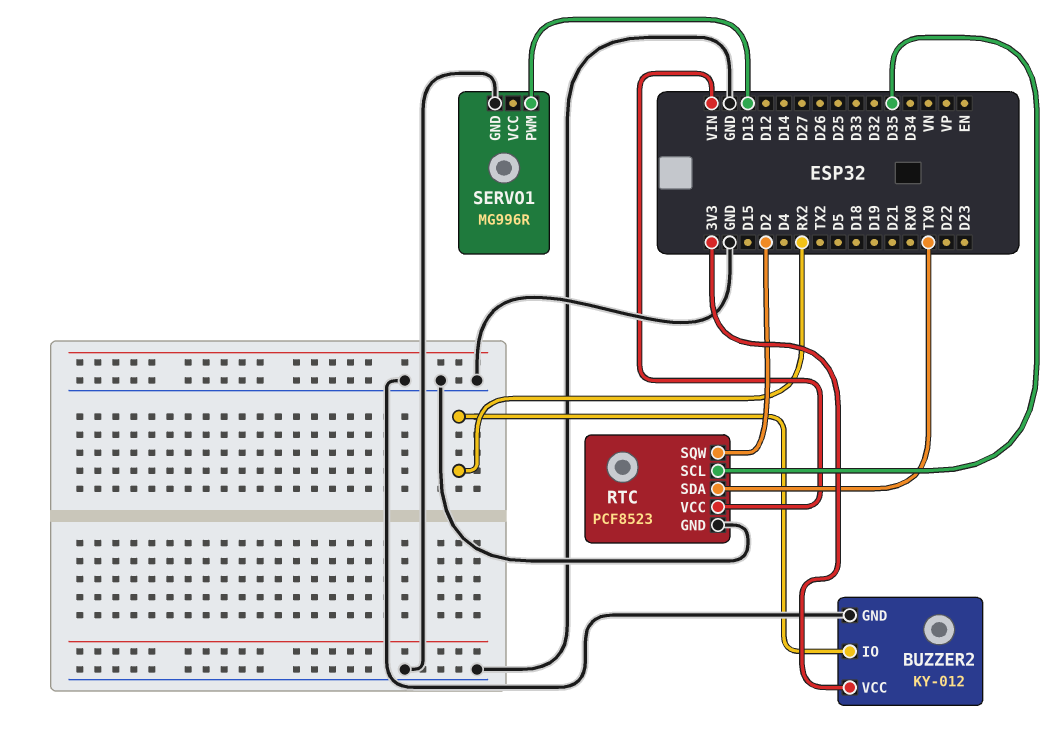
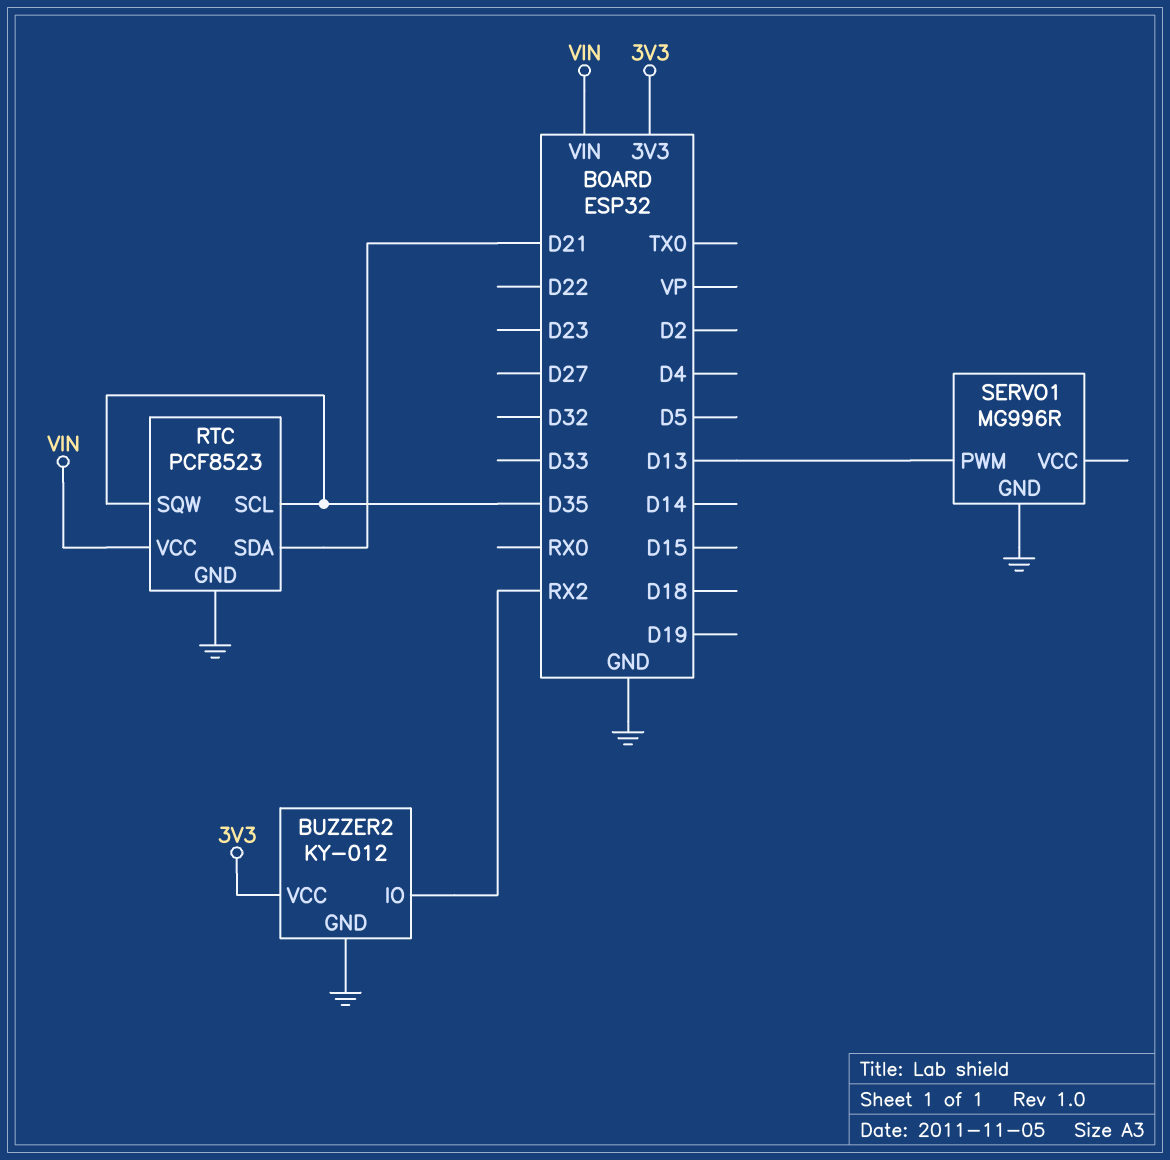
RTC pin SDA: TX0 -> D21
RTC pin SQW: D2 -> D35

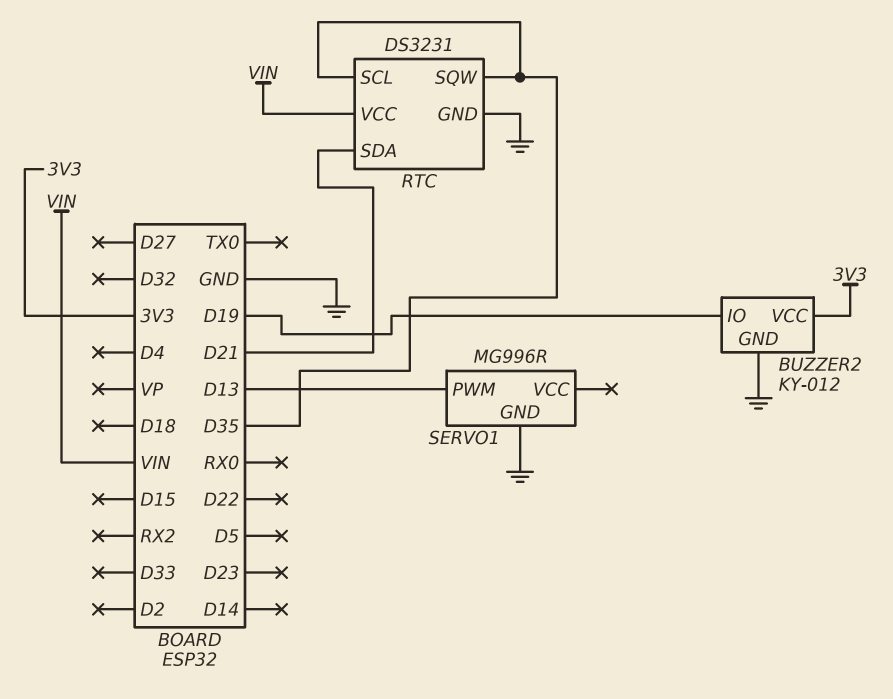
BUZZER2 pin IO: RX2 -> D19
RTC: PCF8523 -> DS3231

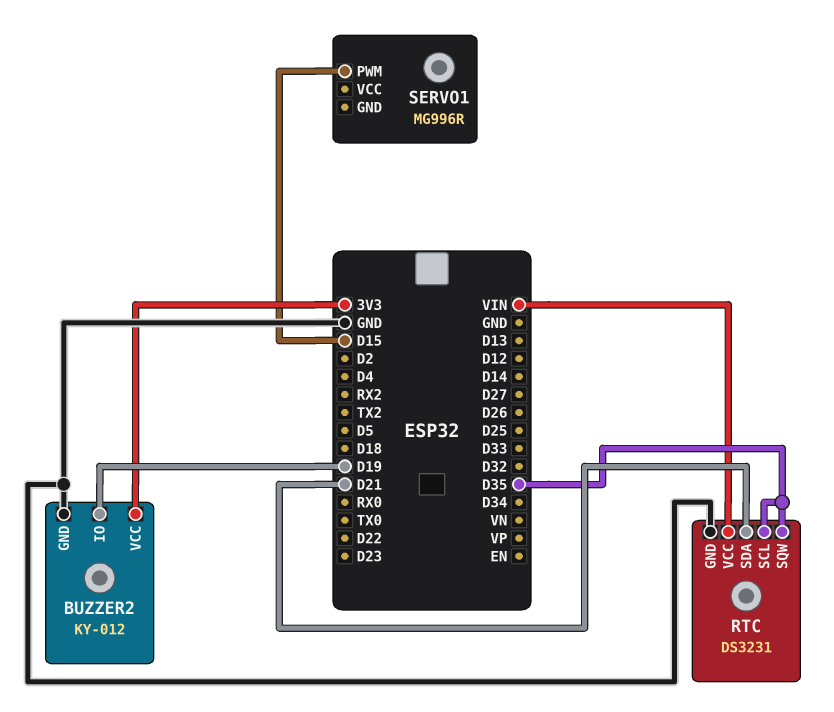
SERVO1 pin GND: GND -> none
SERVO1 pin PWM: D13 -> D15

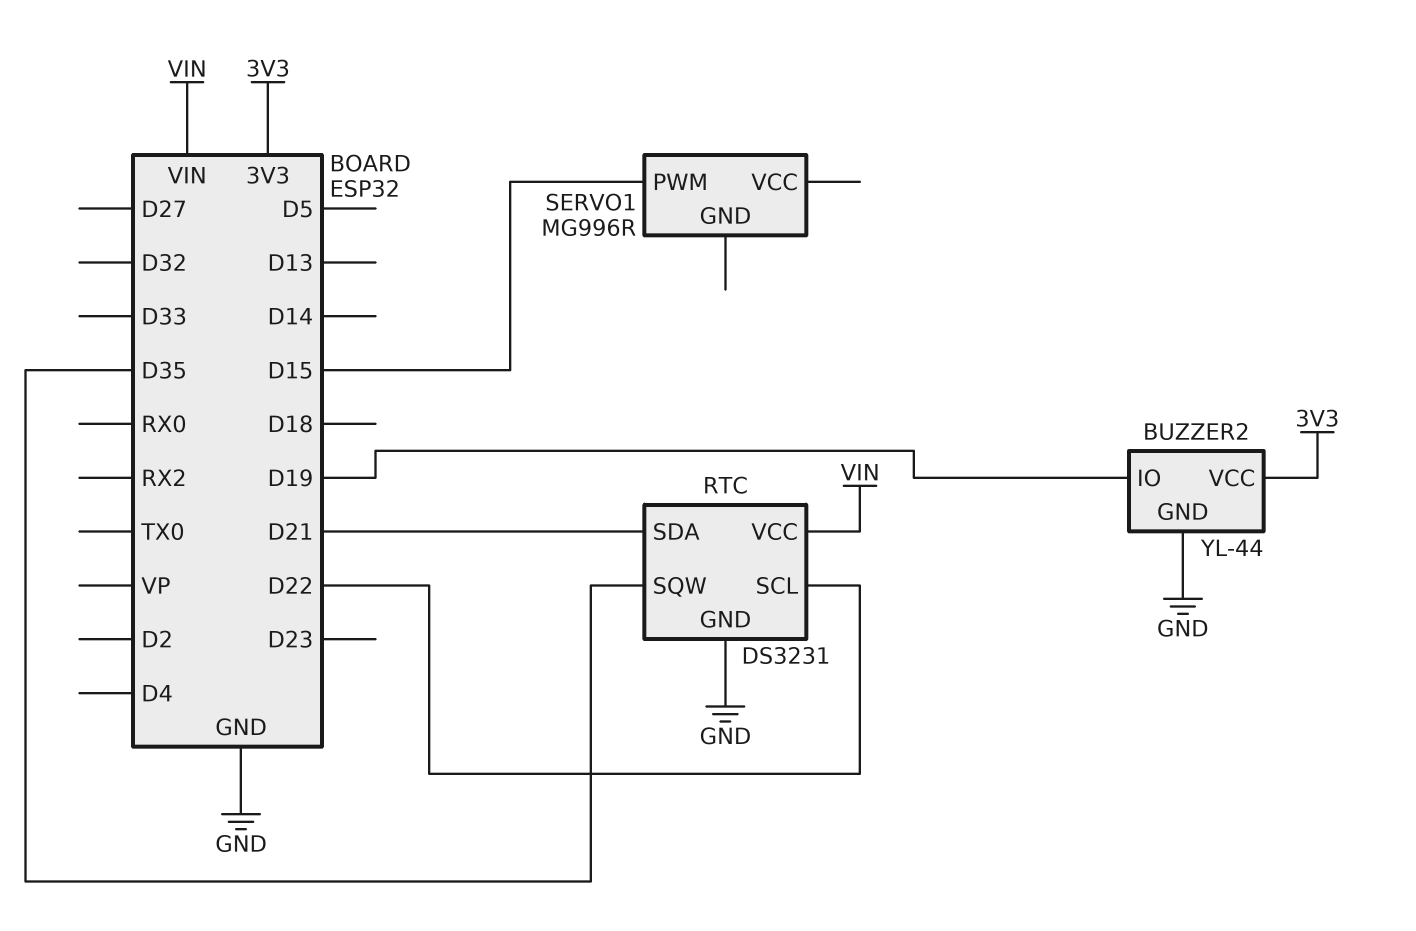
BUZZER2: KY-012 -> YL-44
RTC pin SCL: D35 -> D22

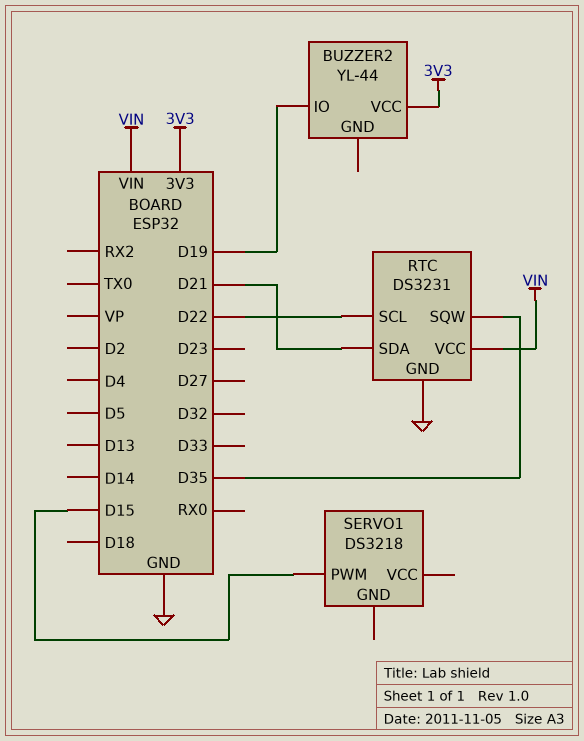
BUZZER2 pin GND: GND -> none
SERVO1: MG996R -> DS3218

